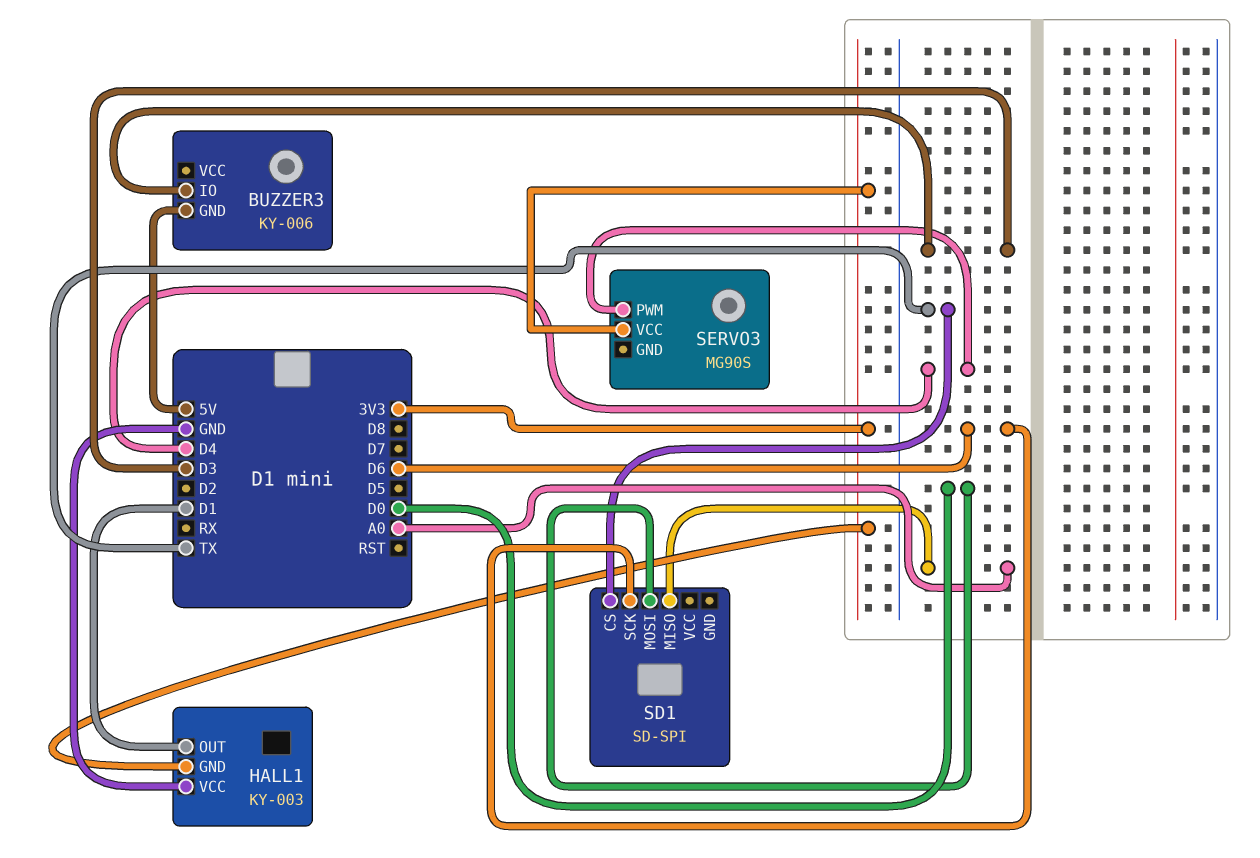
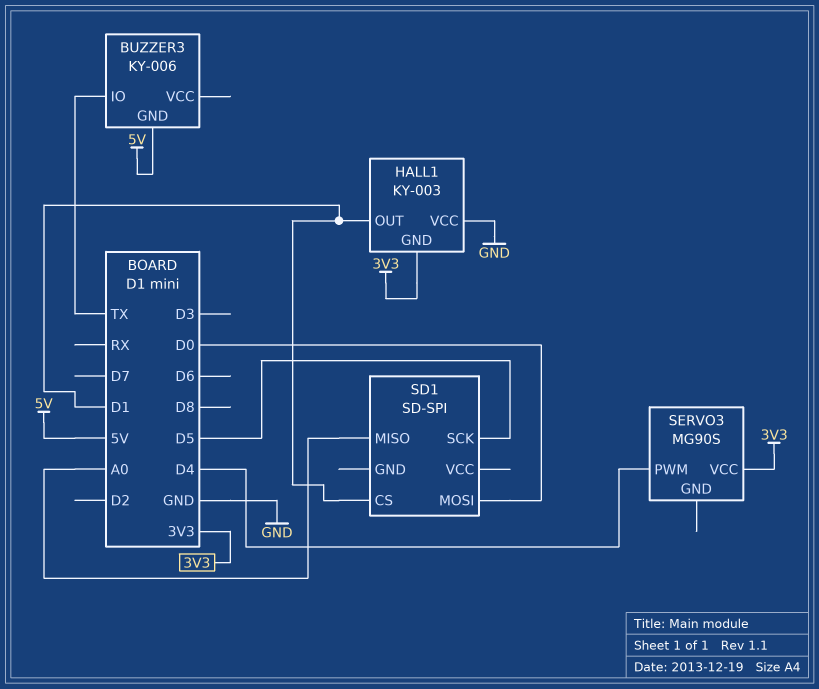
BUZZER3 pin IO: D3 -> TX
SD1 pin CS: TX -> D1
SD1 pin SCK: D6 -> D5

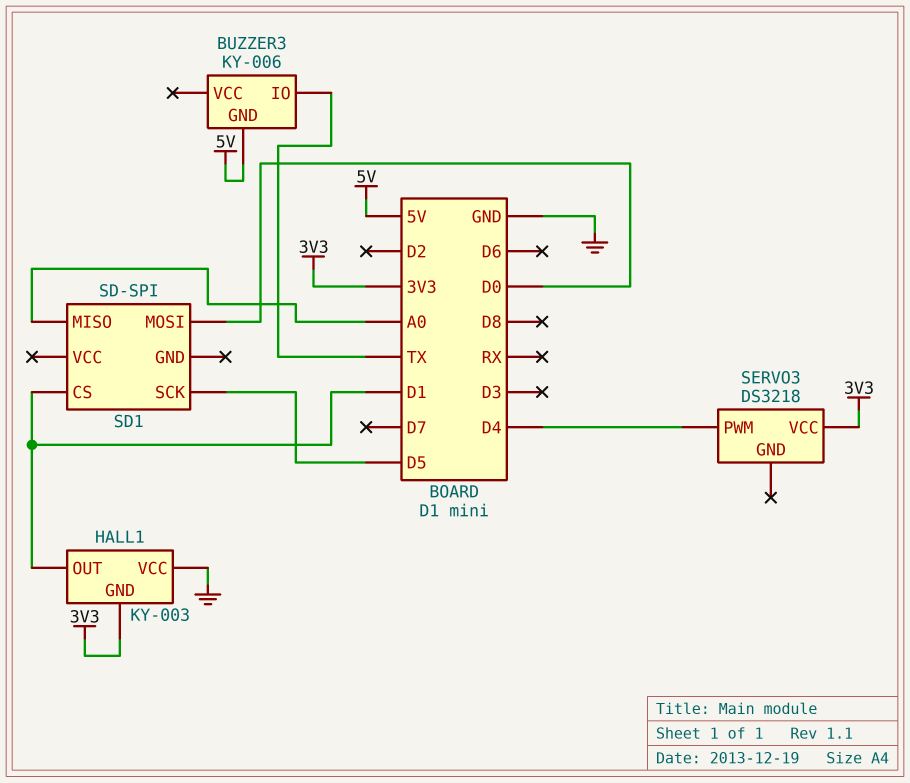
SERVO3: MG90S -> DS3218

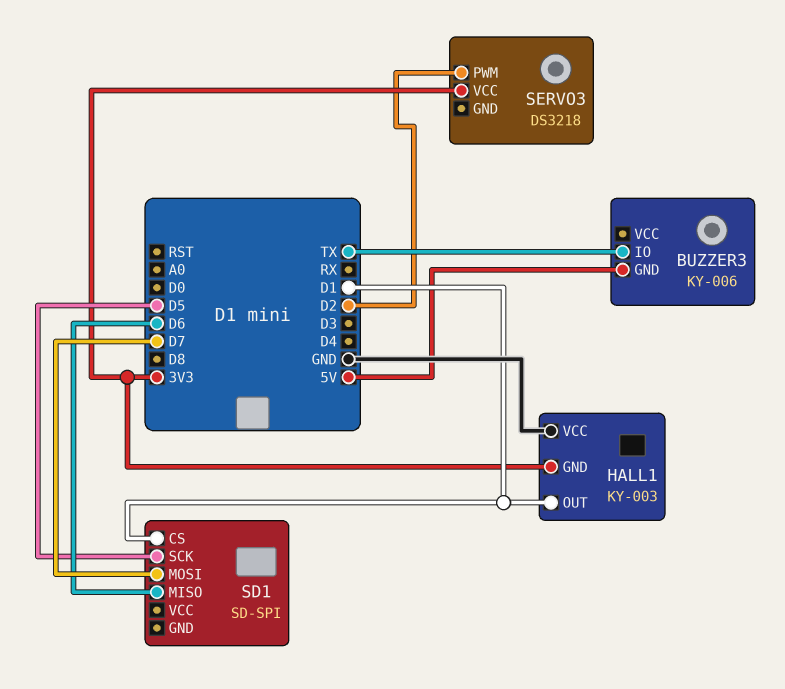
SD1 pin MISO: A0 -> D6
SD1 pin MOSI: D0 -> D7
SERVO3 pin PWM: D4 -> D2

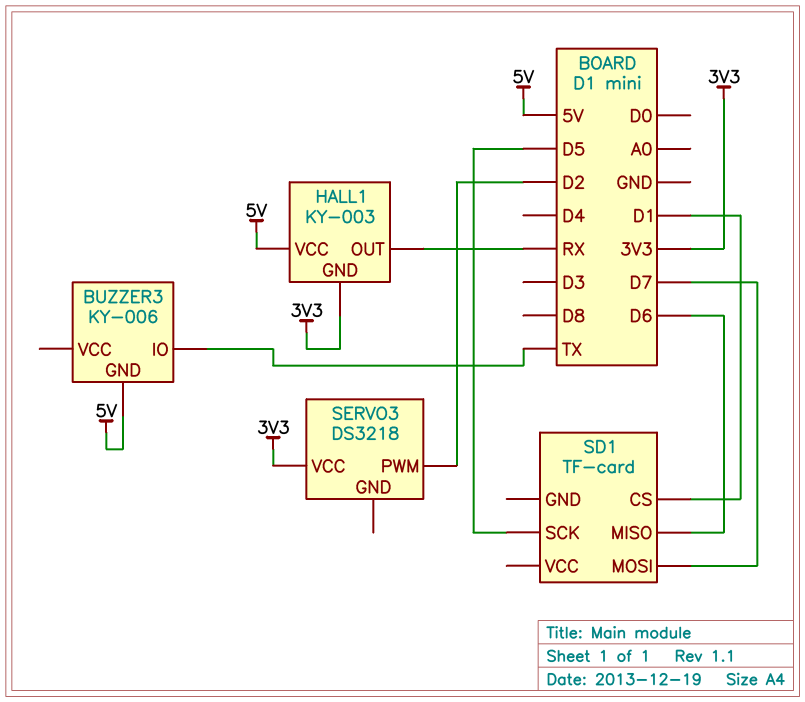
HALL1 pin OUT: D1 -> RX
HALL1 pin VCC: GND -> 5V
SD1: SD-SPI -> TF-card

